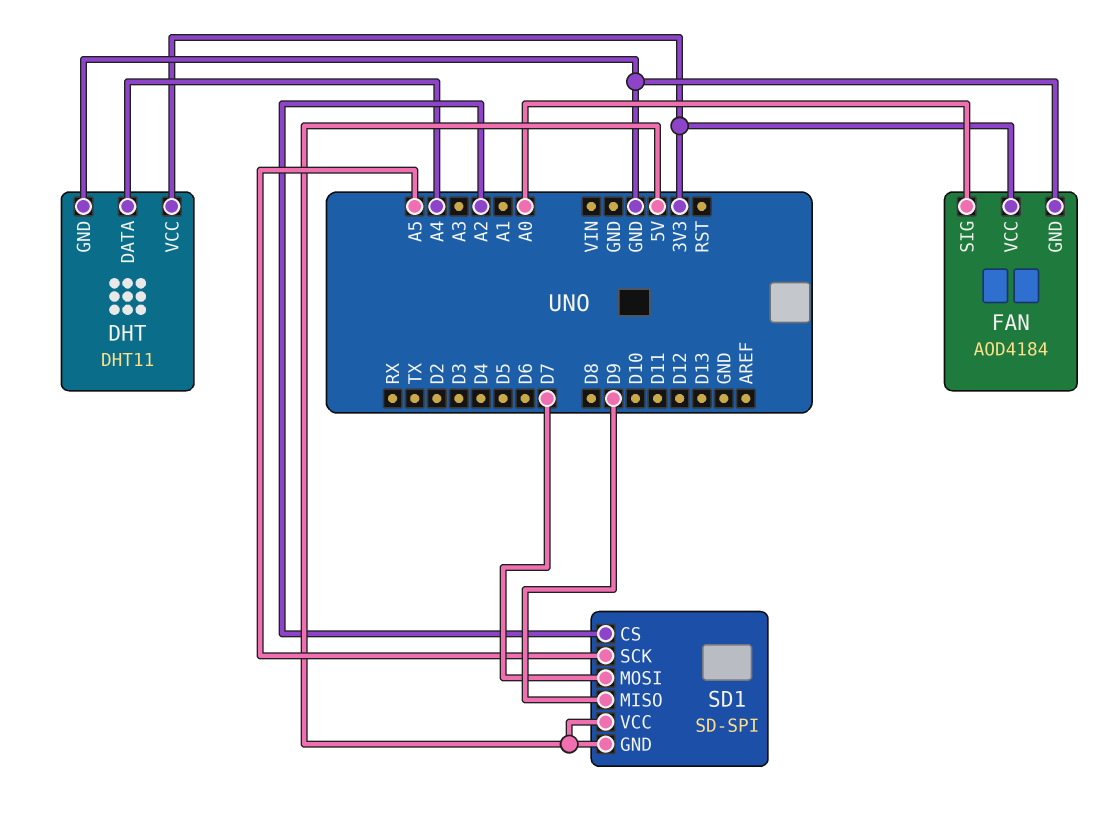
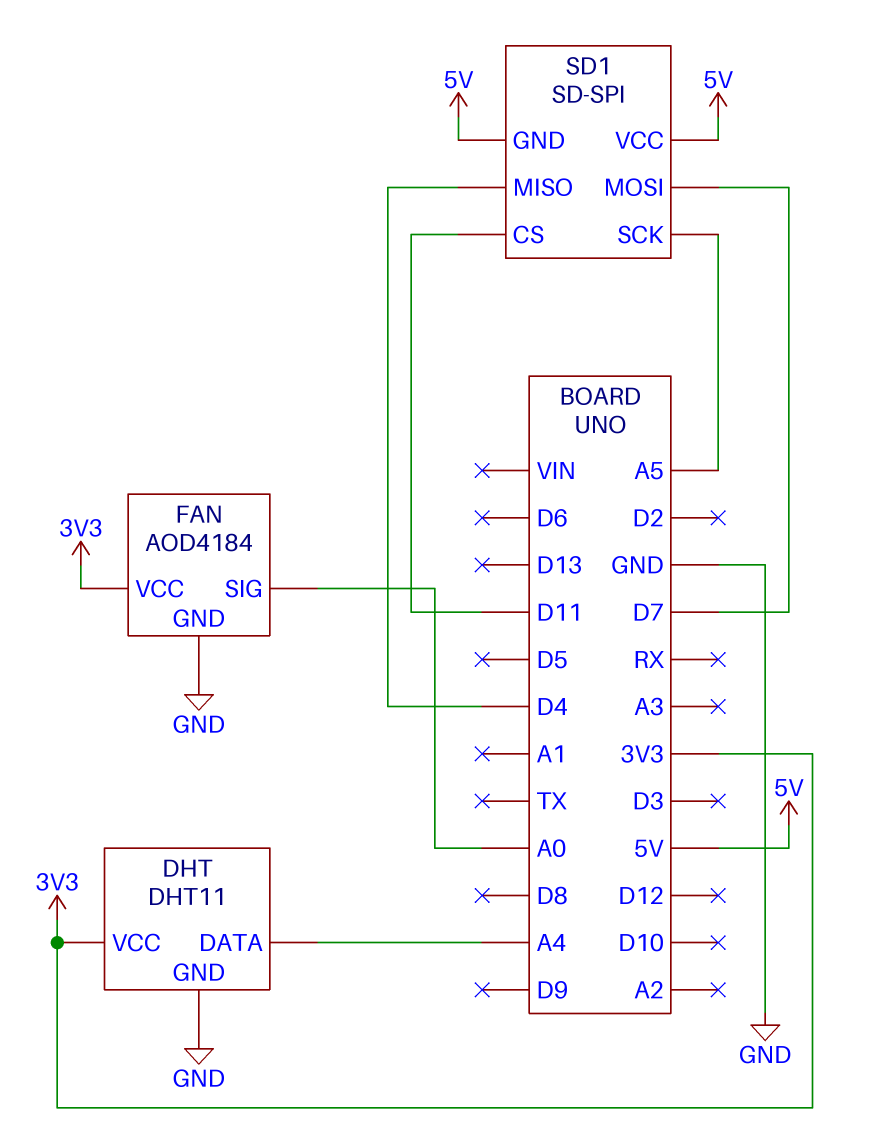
SD1 pin CS: A2 -> D11
SD1 pin MISO: D9 -> D4

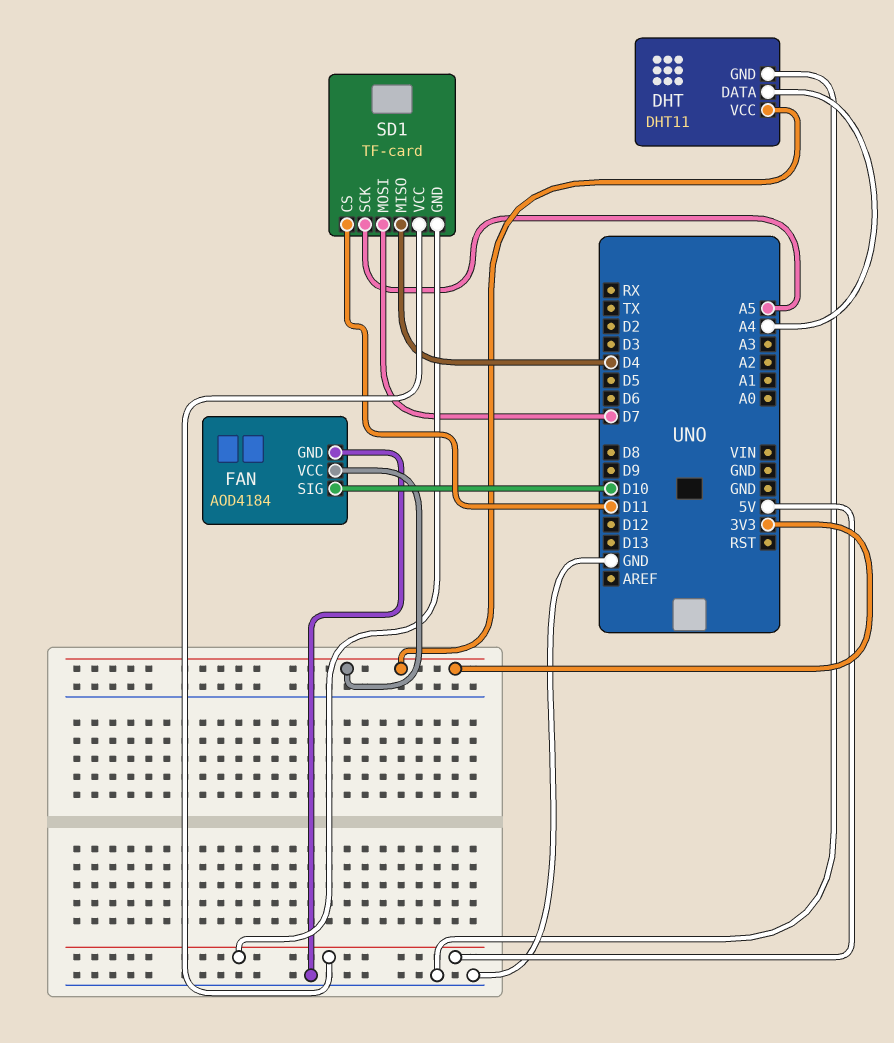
FAN pin SIG: A0 -> D10
SD1: SD-SPI -> TF-card

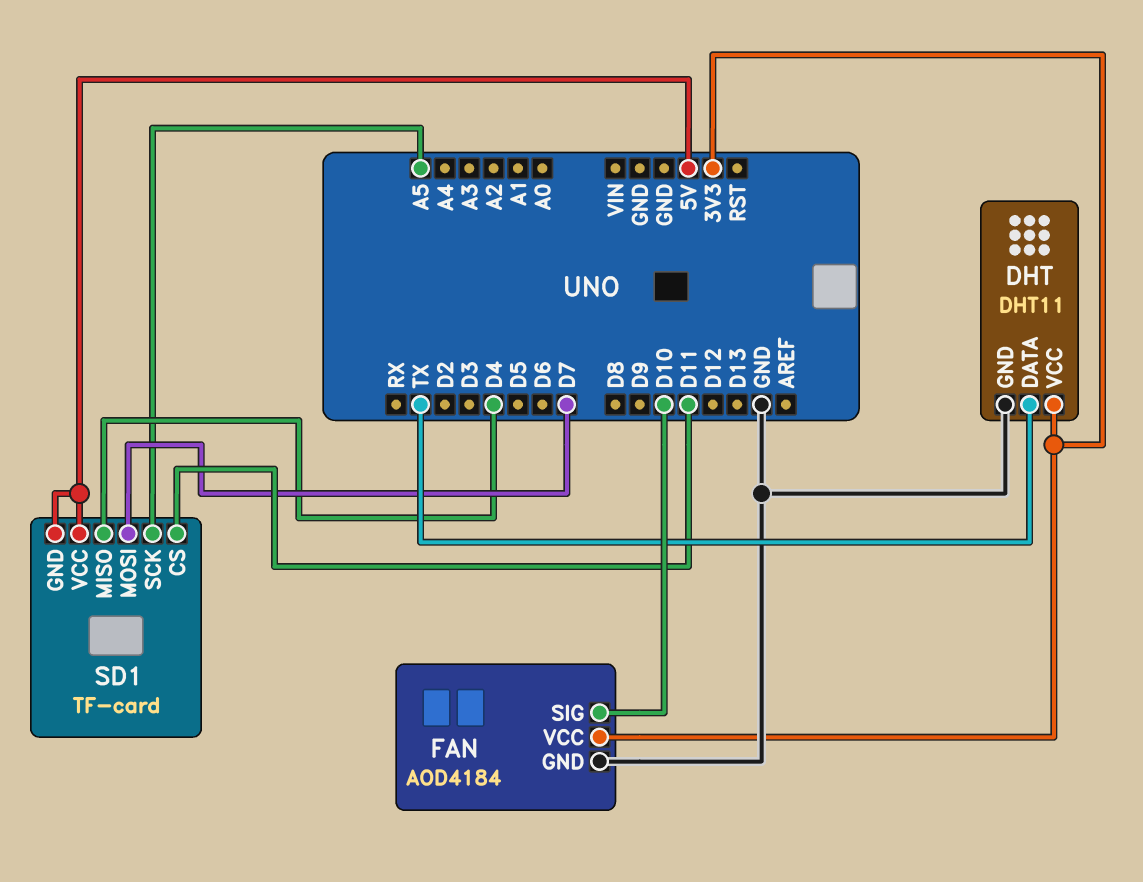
DHT pin DATA: A4 -> TX

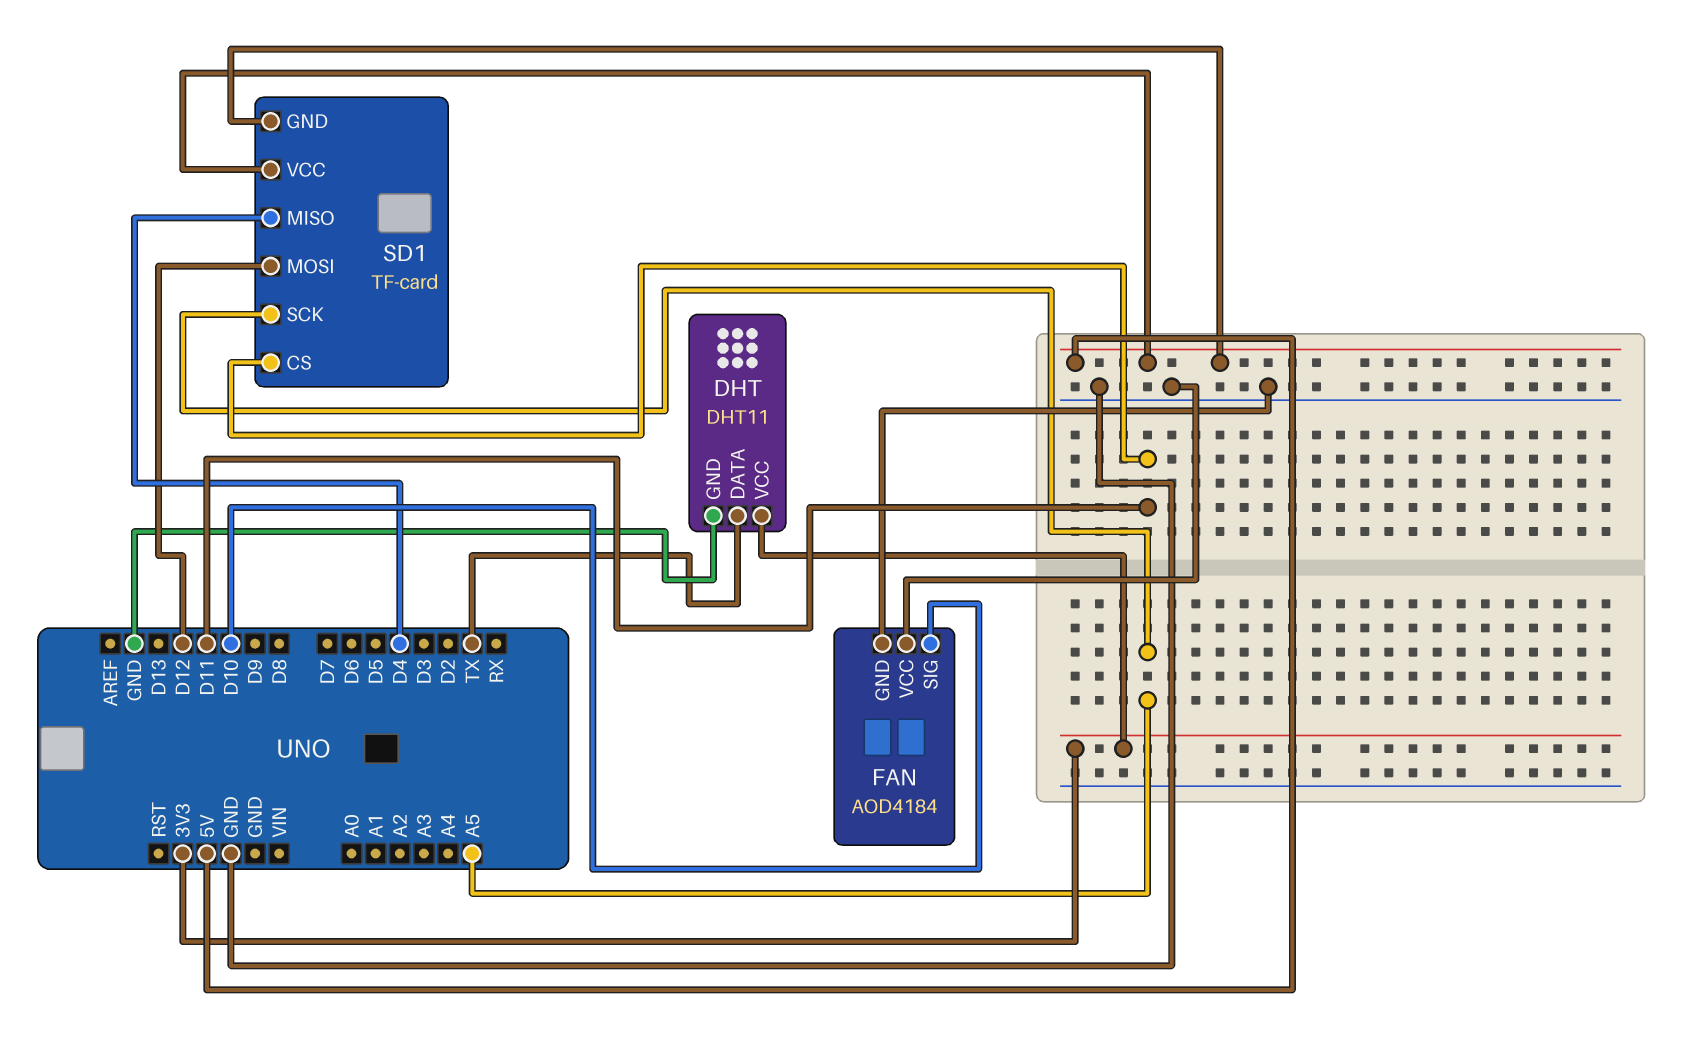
FAN pin VCC: 3V3 -> GND
SD1 pin MOSI: D7 -> D12

